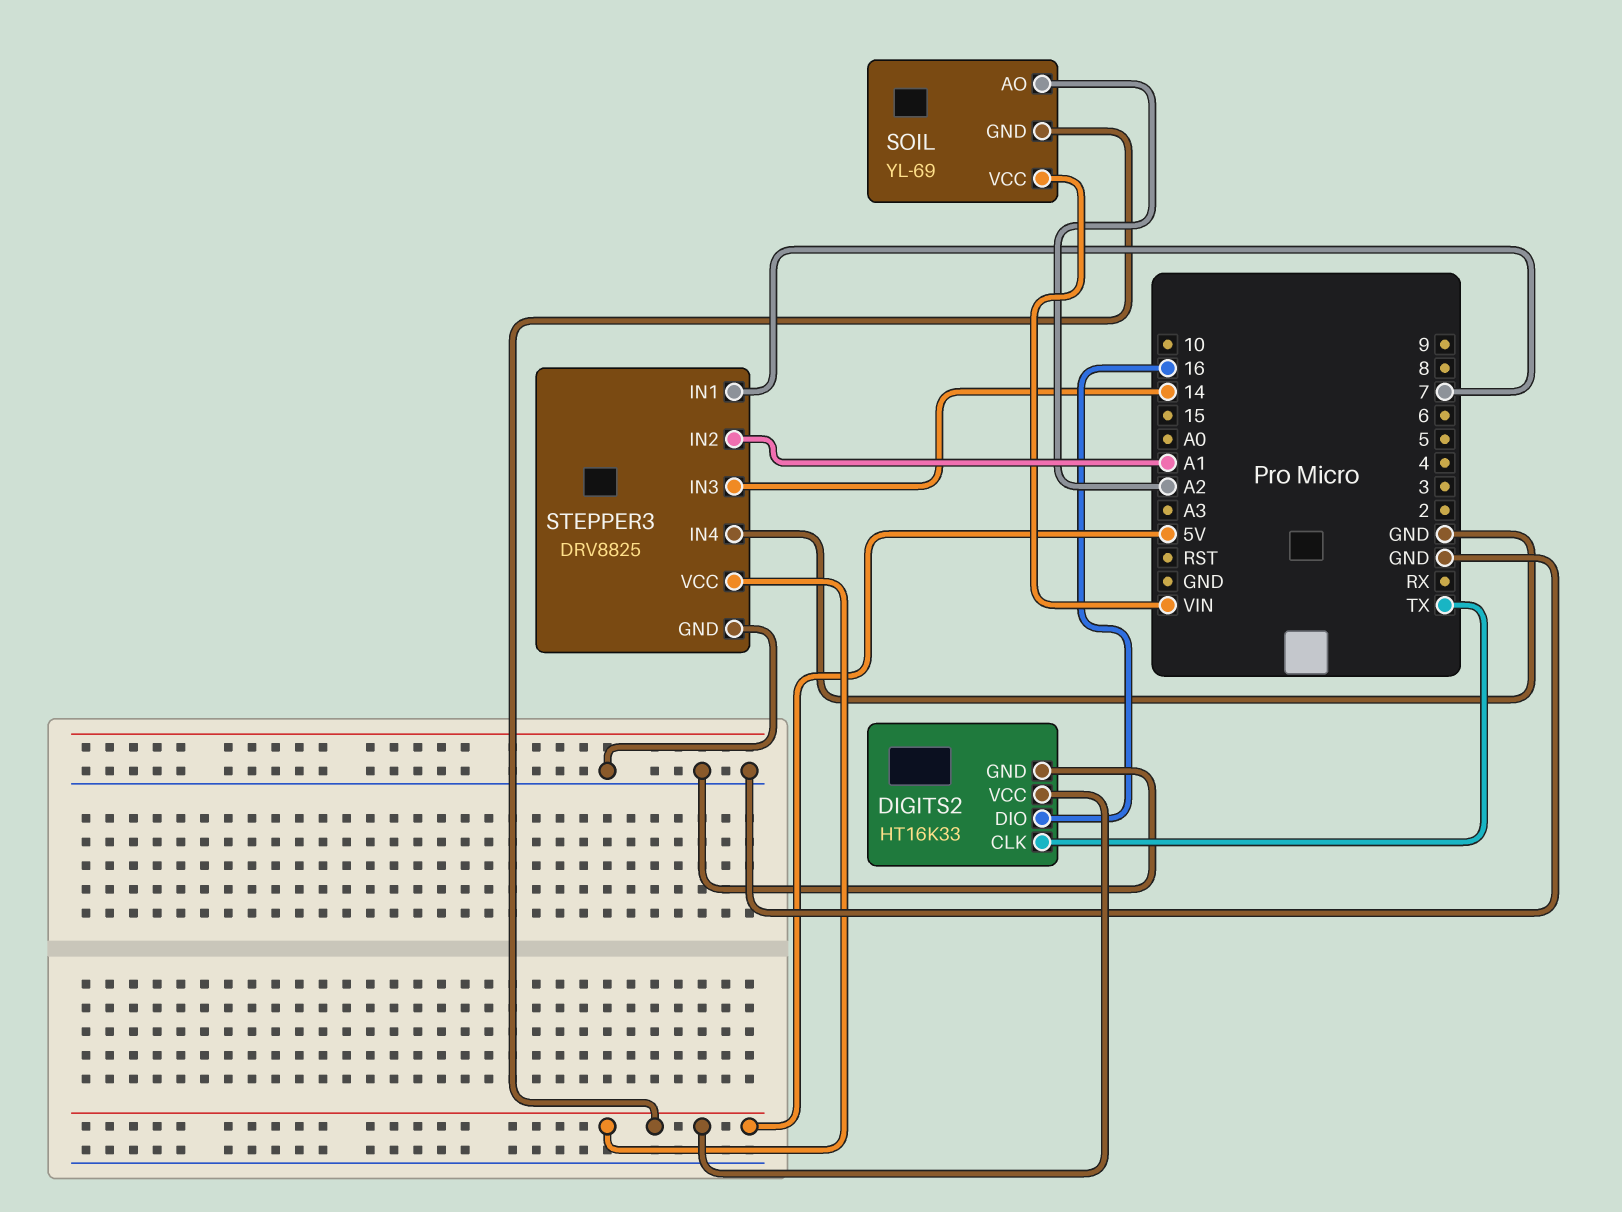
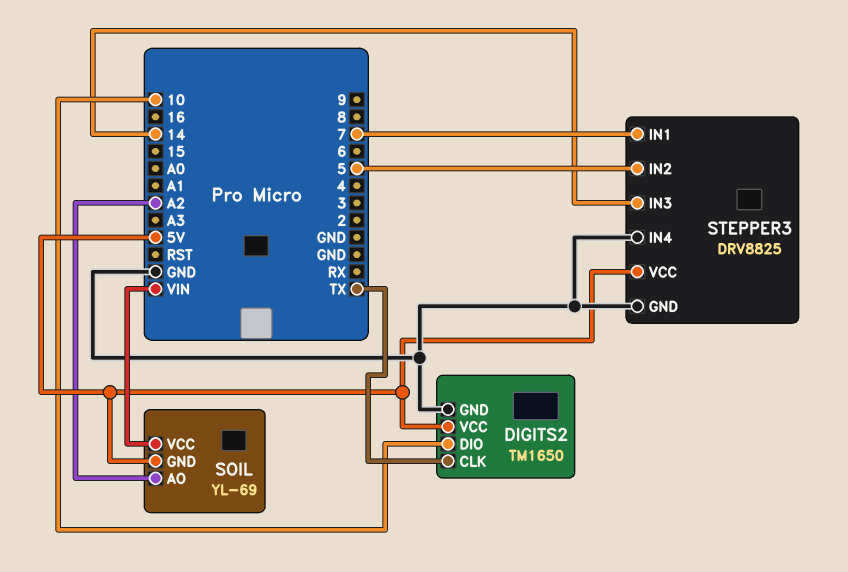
DIGITS2: HT16K33 -> TM1650
DIGITS2 pin DIO: 16 -> 10
STEPPER3 pin IN2: A1 -> 5

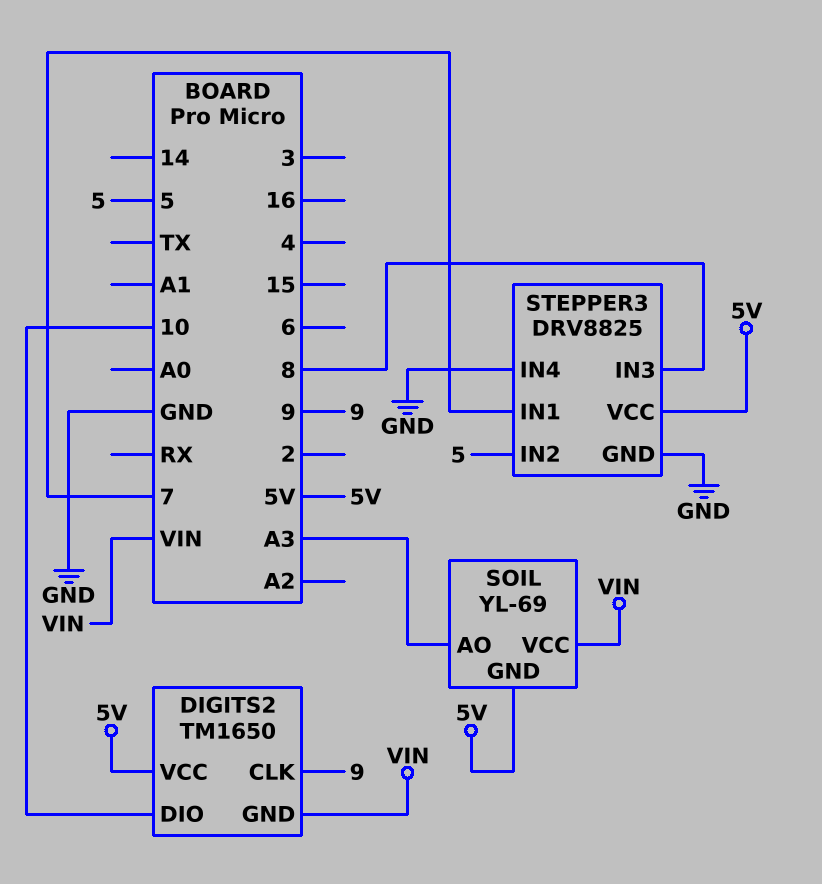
DIGITS2 pin CLK: TX -> 9
DIGITS2 pin GND: GND -> VIN
SOIL pin AO: A2 -> A3
STEPPER3 pin IN3: 14 -> 8

